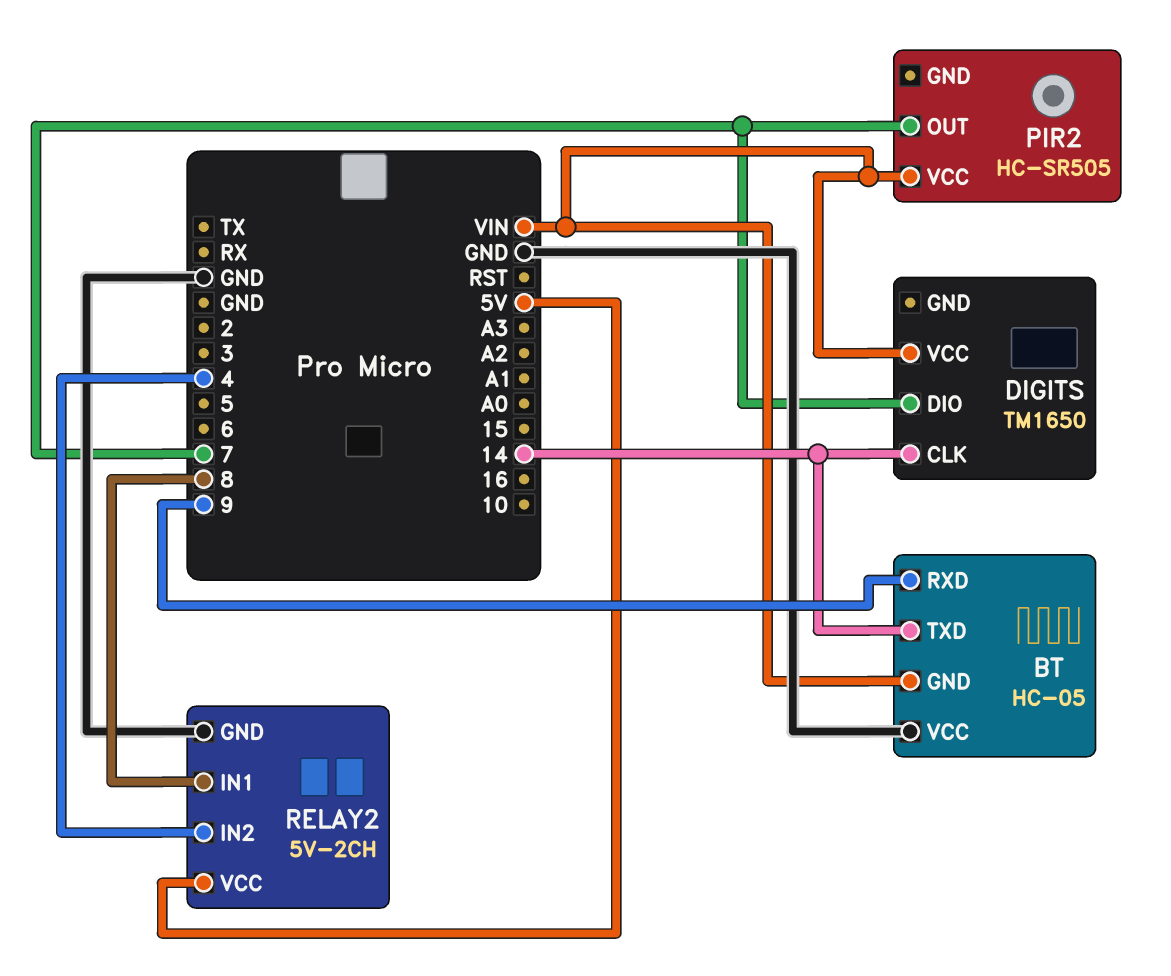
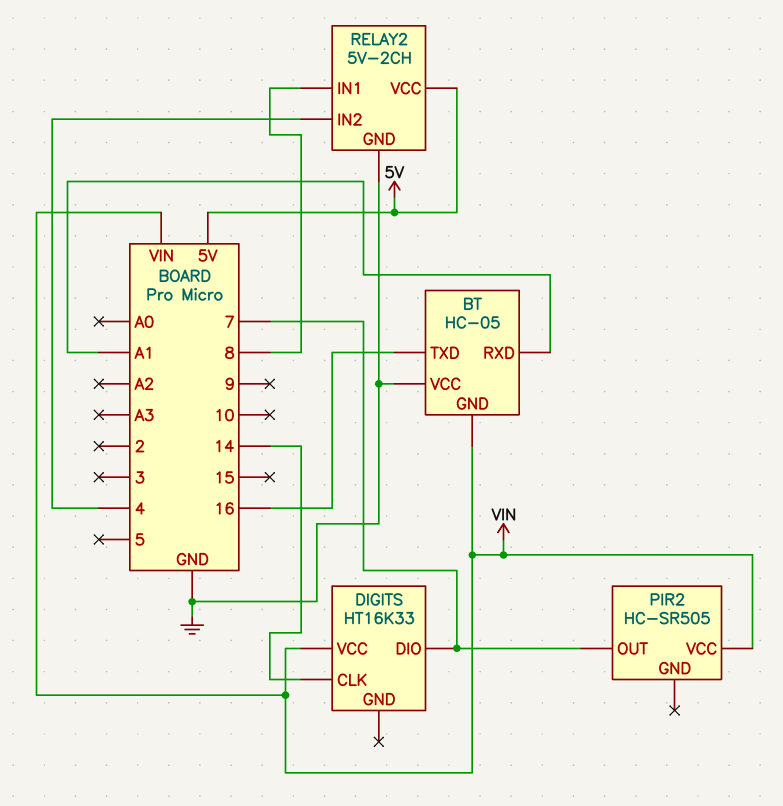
BT pin RXD: 9 -> A1
BT pin TXD: 14 -> 16
DIGITS: TM1650 -> HT16K33

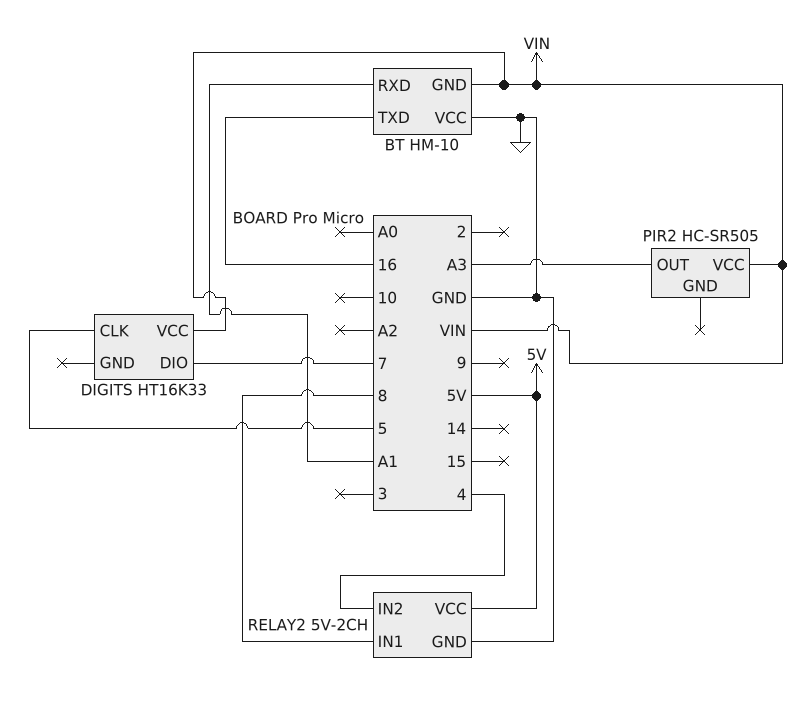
BT: HC-05 -> HM-10
DIGITS pin CLK: 14 -> 5
PIR2 pin OUT: 7 -> A3

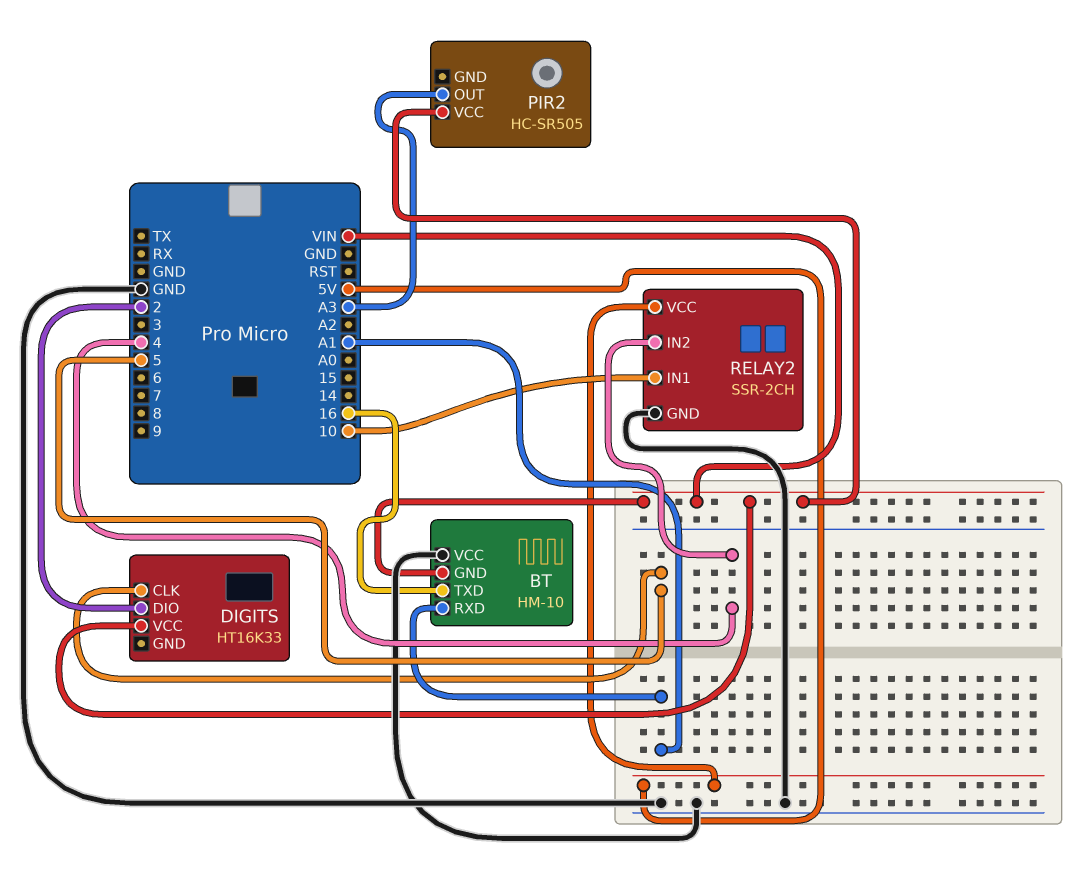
DIGITS pin DIO: 7 -> 2
RELAY2: 5V-2CH -> SSR-2CH
RELAY2 pin IN1: 8 -> 10

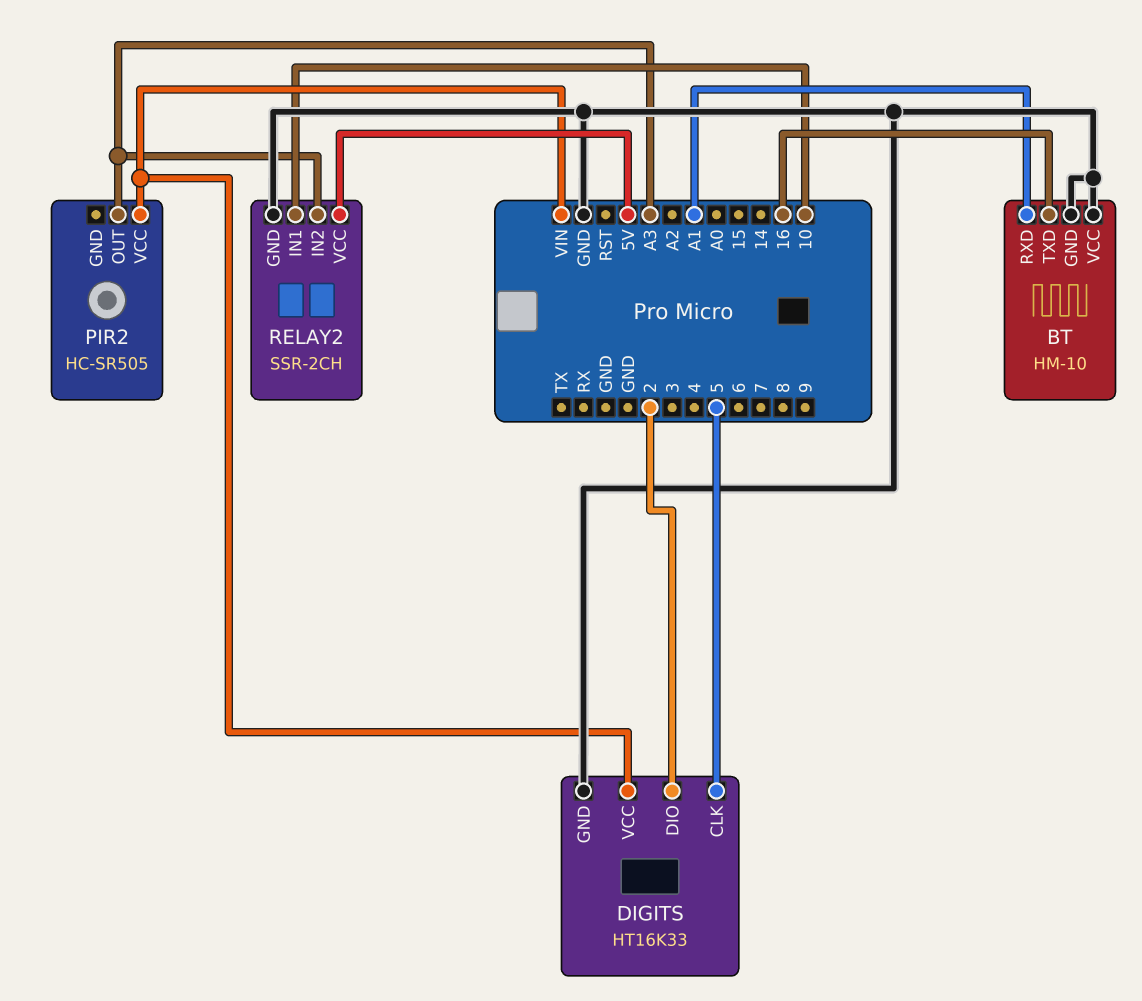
BT pin GND: VIN -> GND
DIGITS pin GND: none -> GND
RELAY2 pin IN2: 4 -> A3

